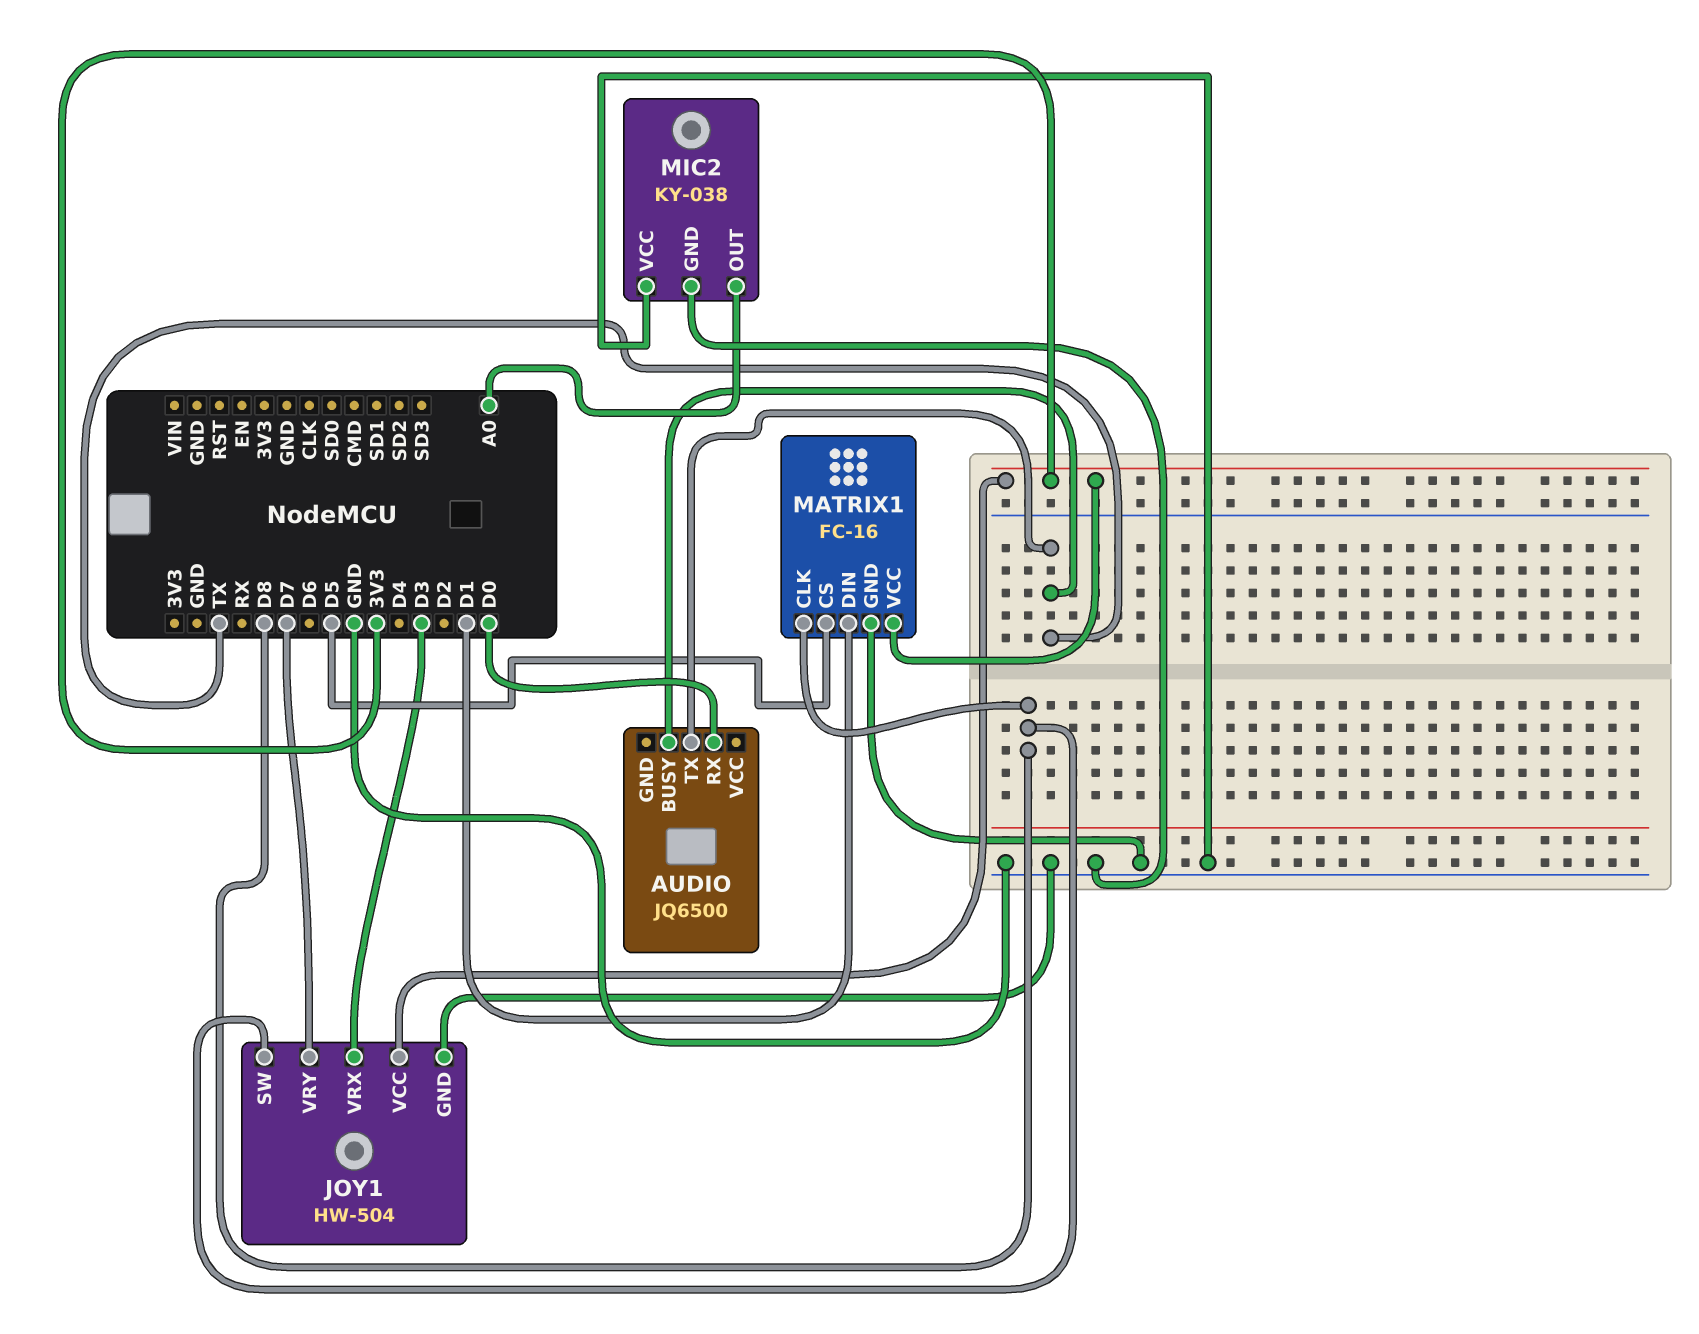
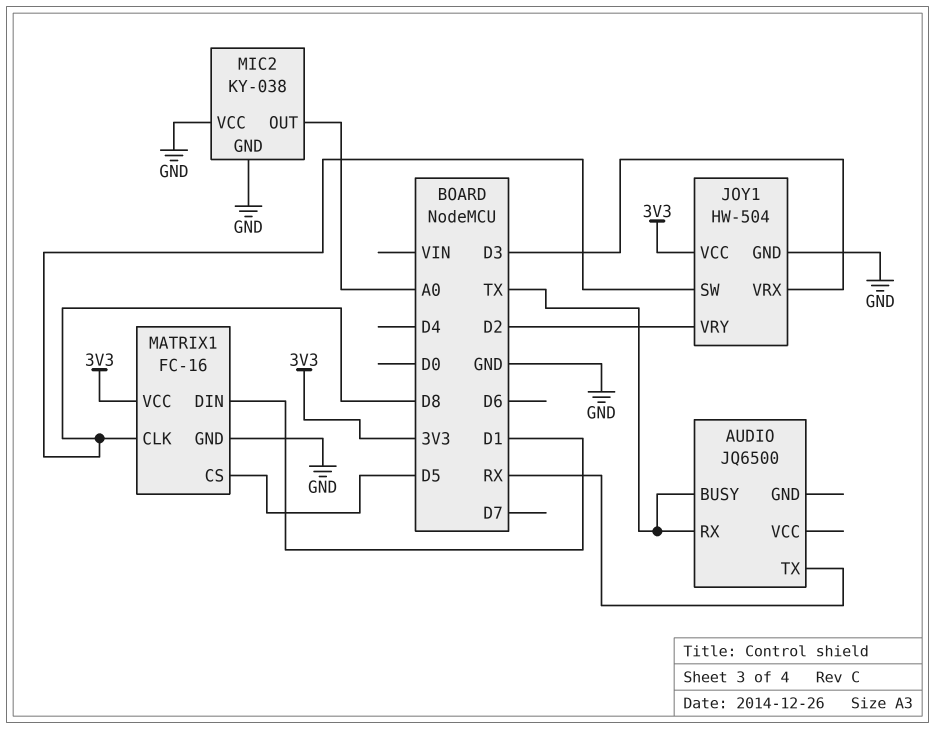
AUDIO pin RX: D0 -> TX
AUDIO pin TX: TX -> RX
JOY1 pin VRY: D7 -> D2

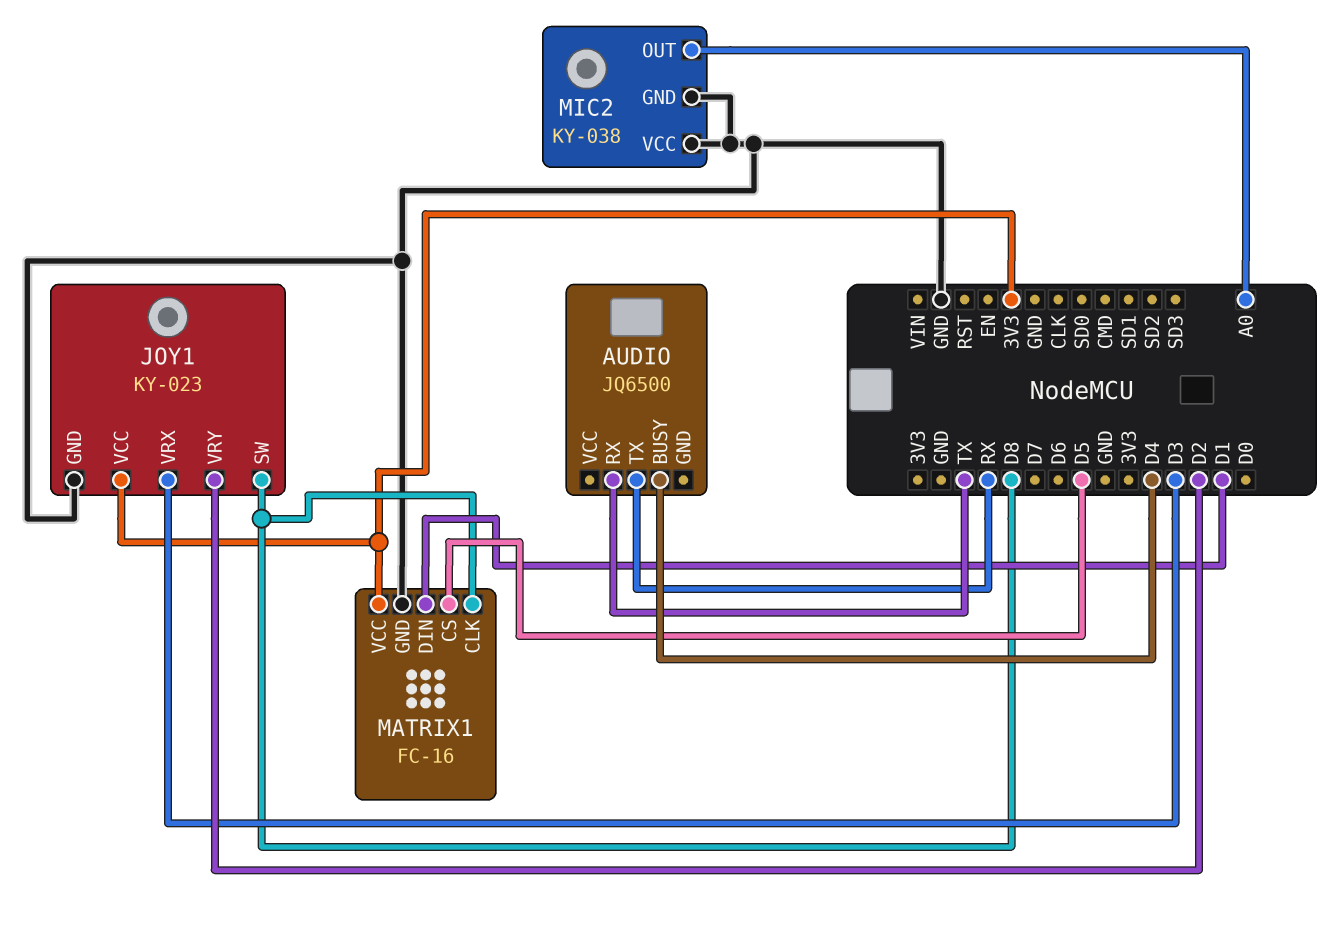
AUDIO pin BUSY: TX -> D4
JOY1: HW-504 -> KY-023

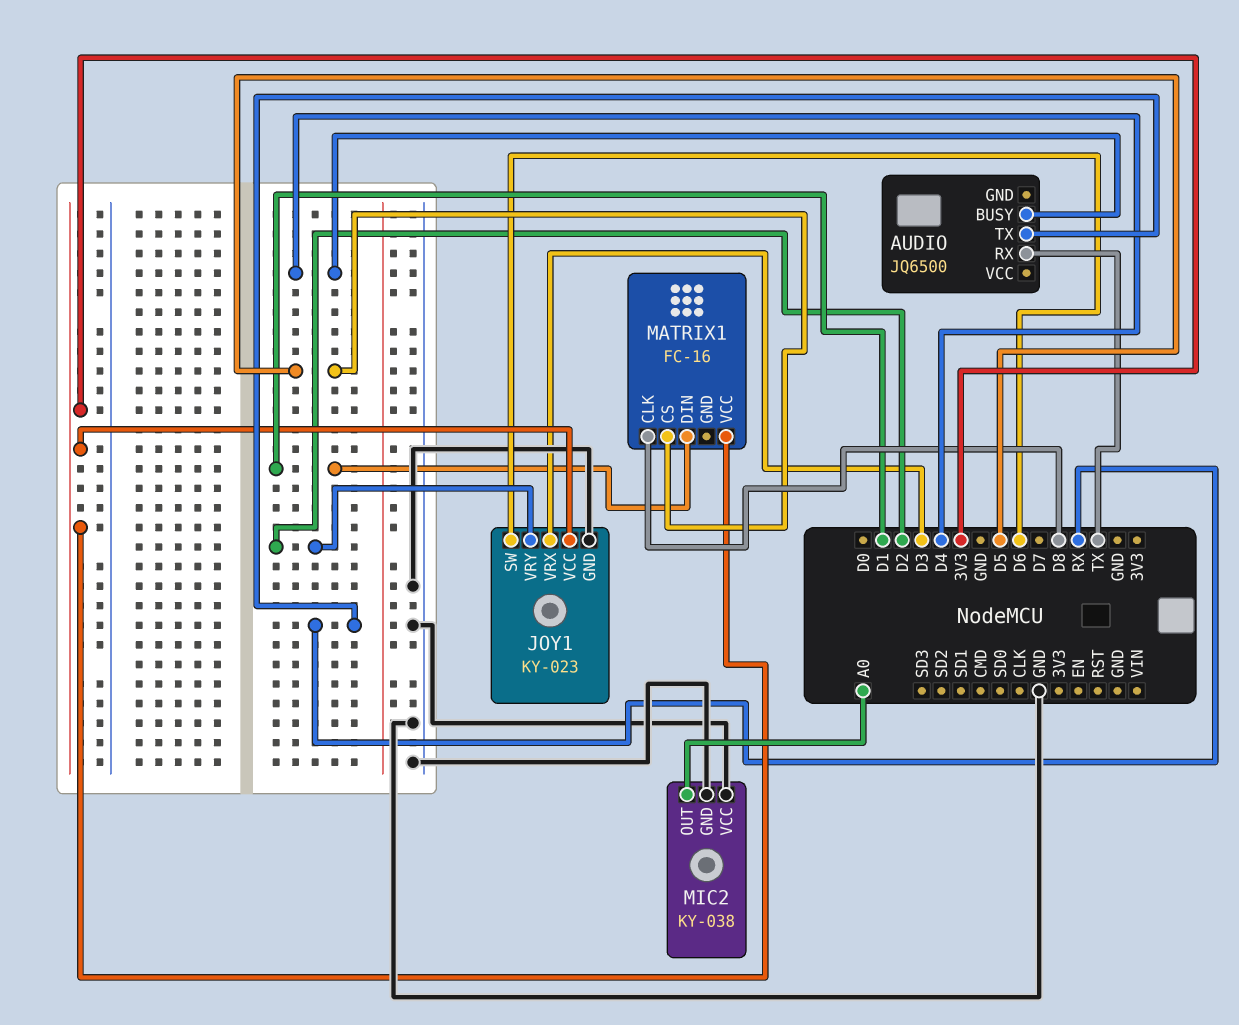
JOY1 pin SW: D8 -> D6
MATRIX1 pin GND: GND -> none

